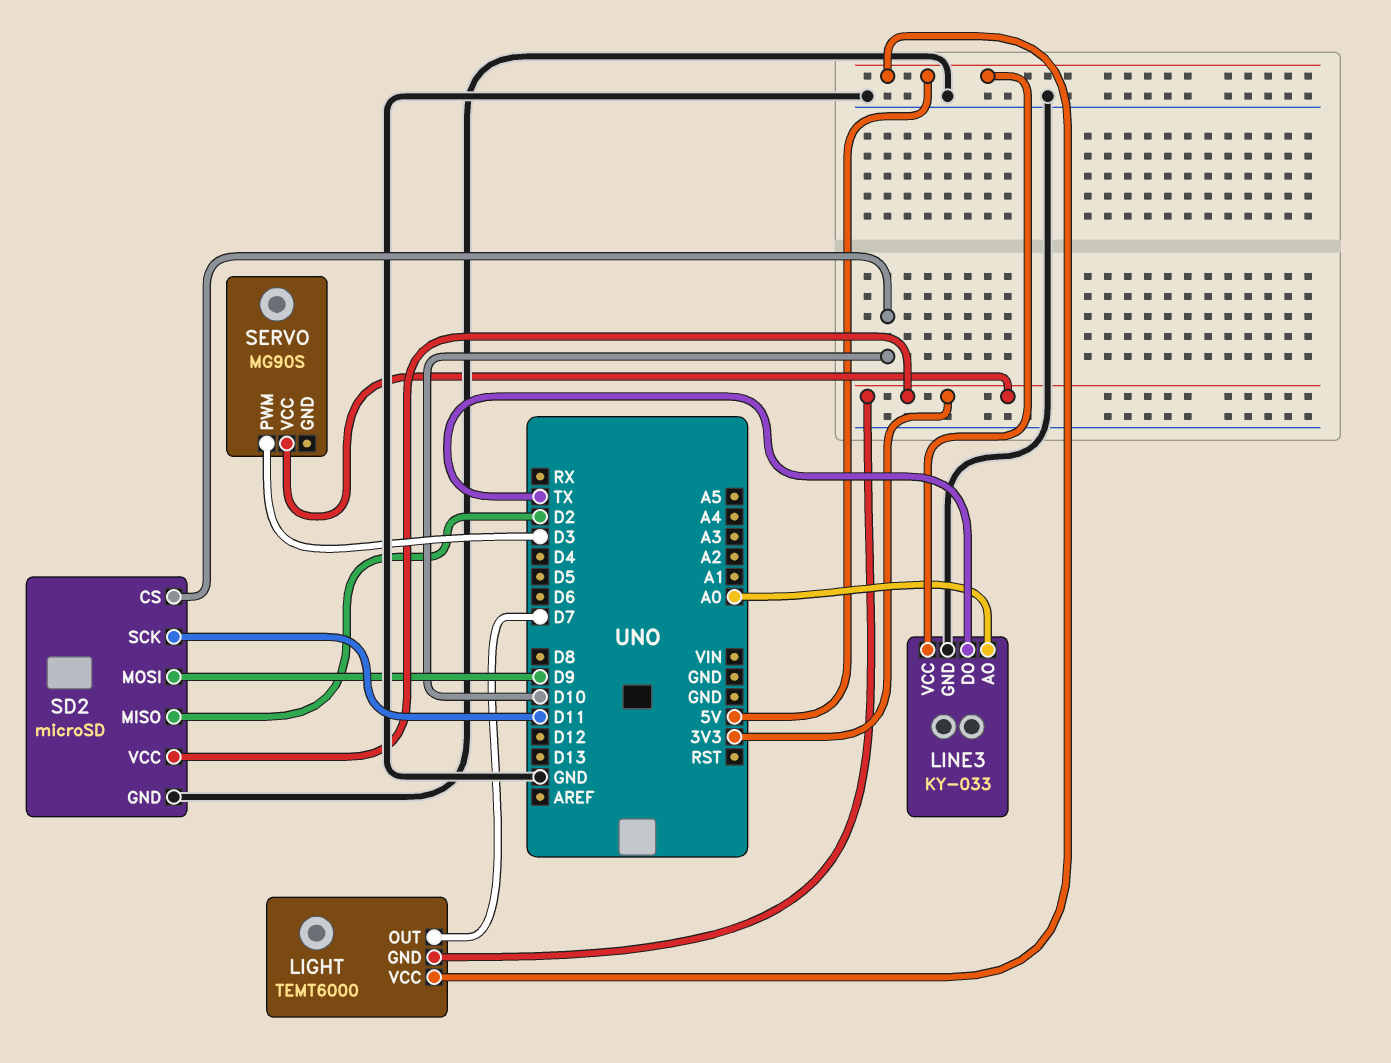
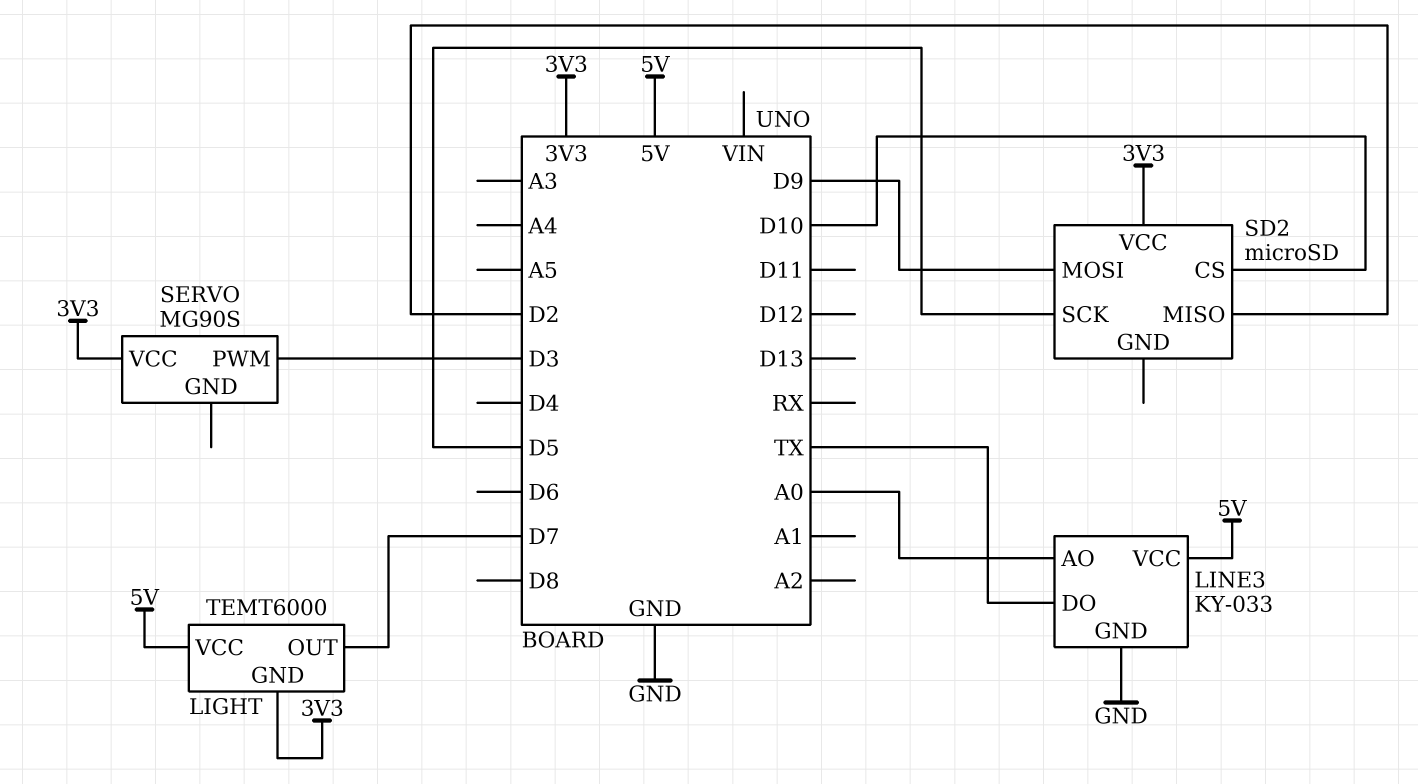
SD2 pin GND: GND -> none
SD2 pin SCK: D11 -> D5

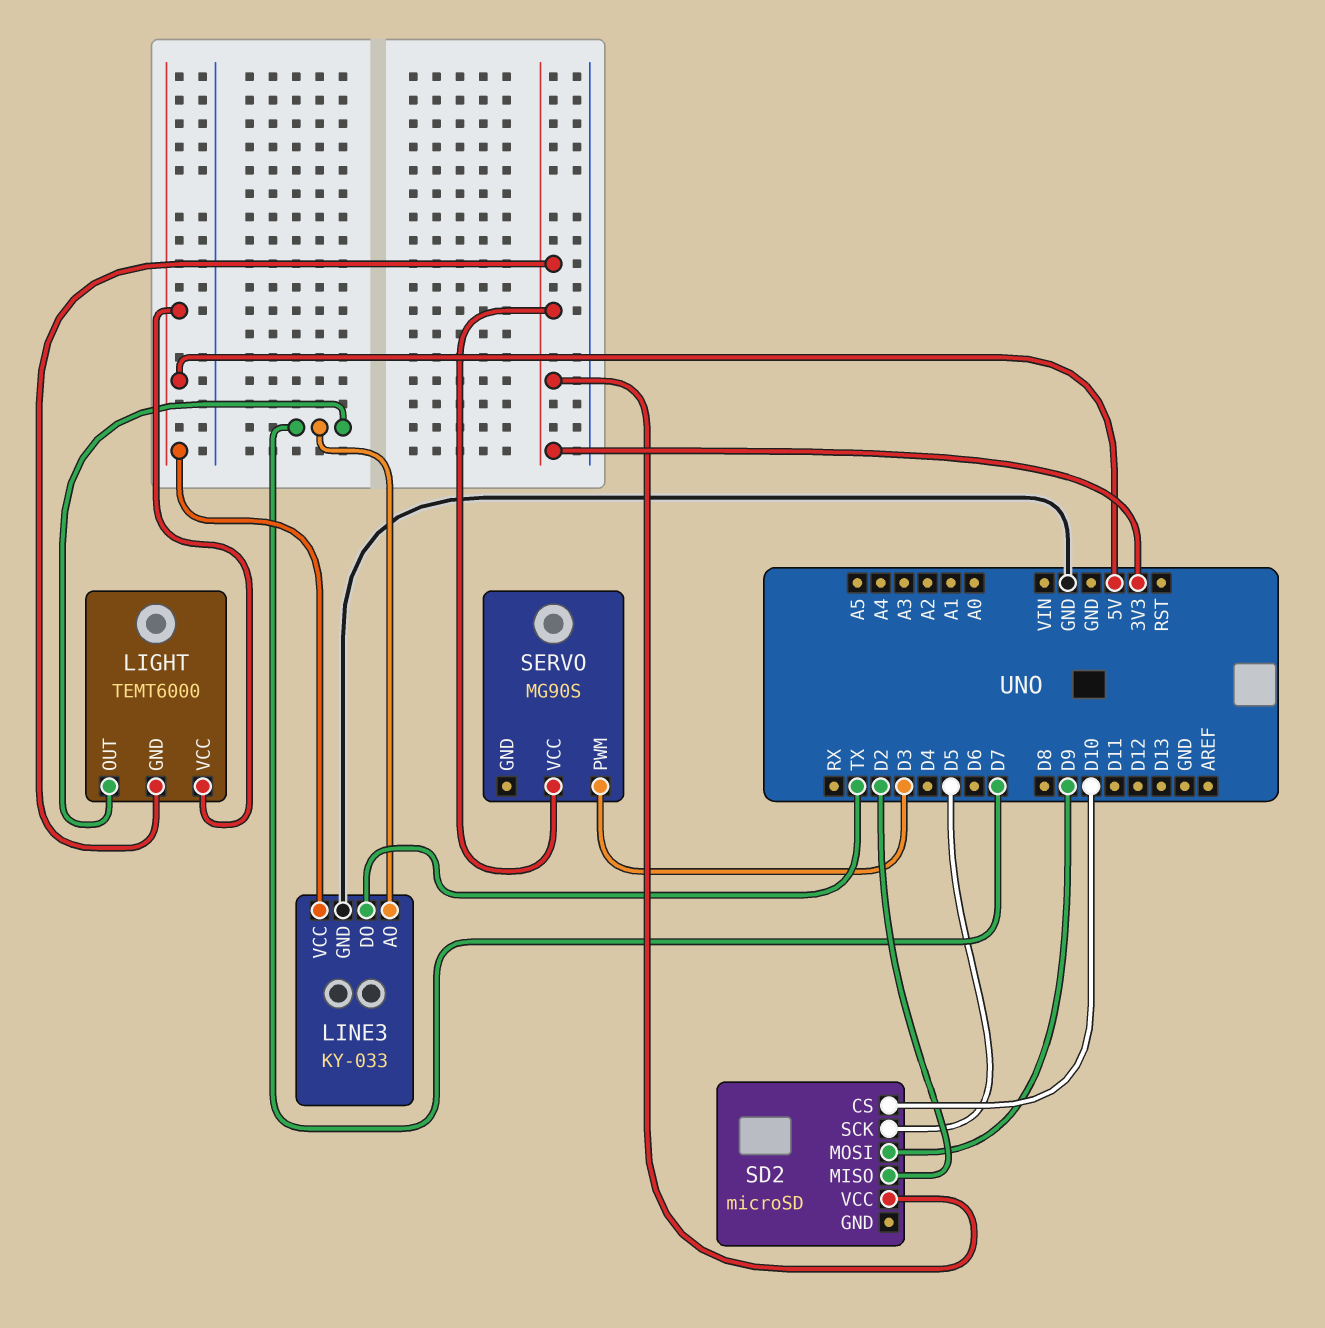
LINE3 pin AO: A0 -> D7

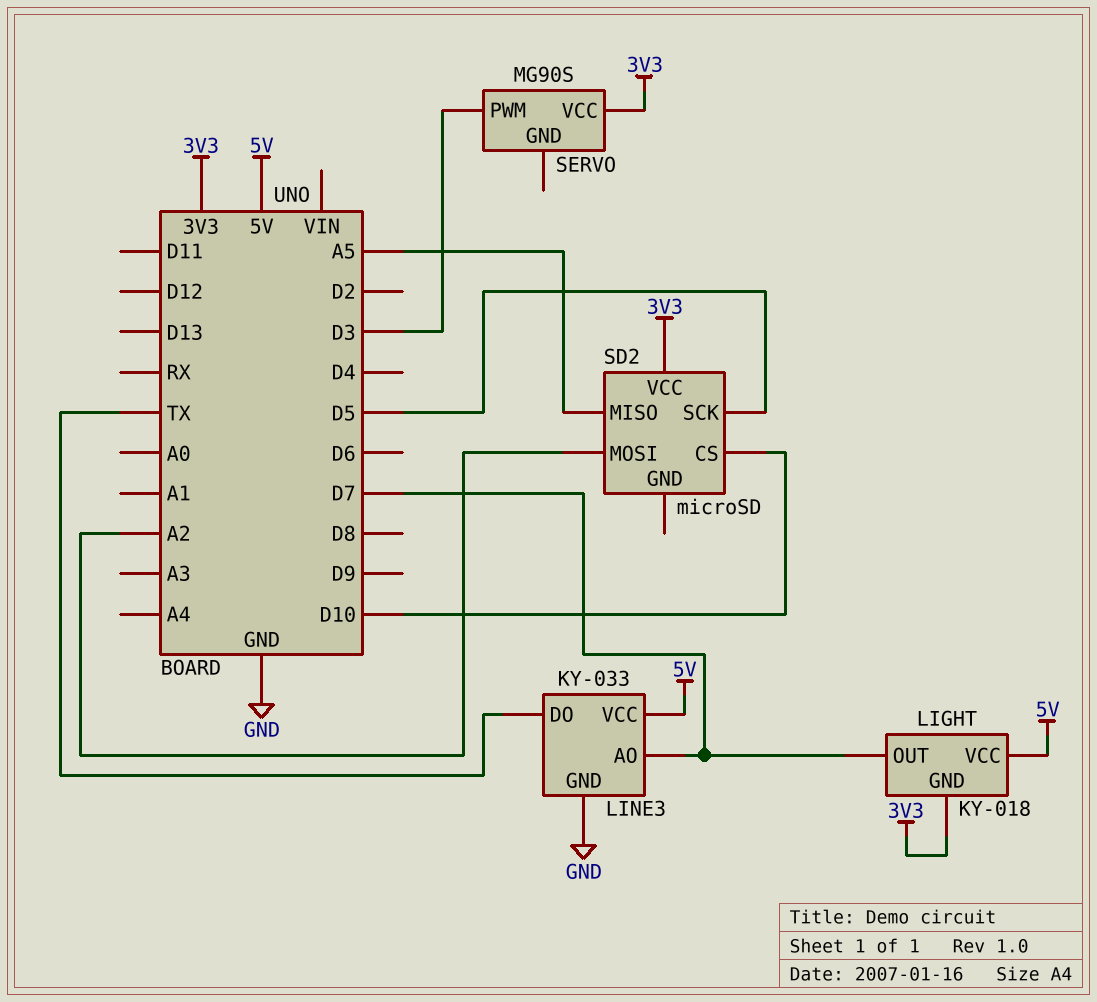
LIGHT: TEMT6000 -> KY-018
SD2 pin MISO: D2 -> A5
SD2 pin MOSI: D9 -> A2

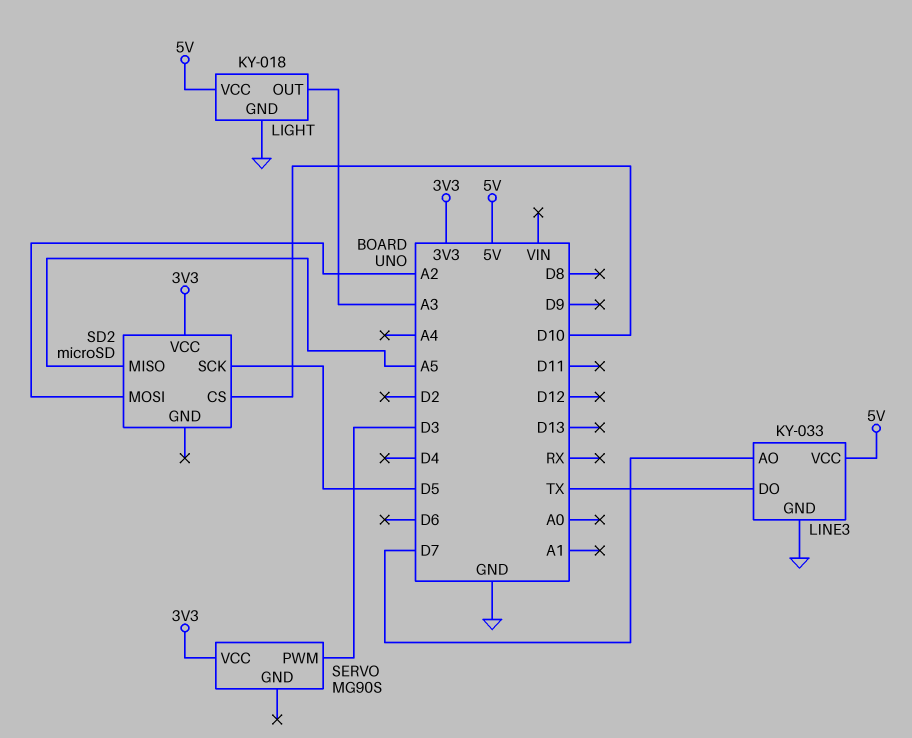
LIGHT pin GND: 3V3 -> GND
LIGHT pin OUT: D7 -> A3

